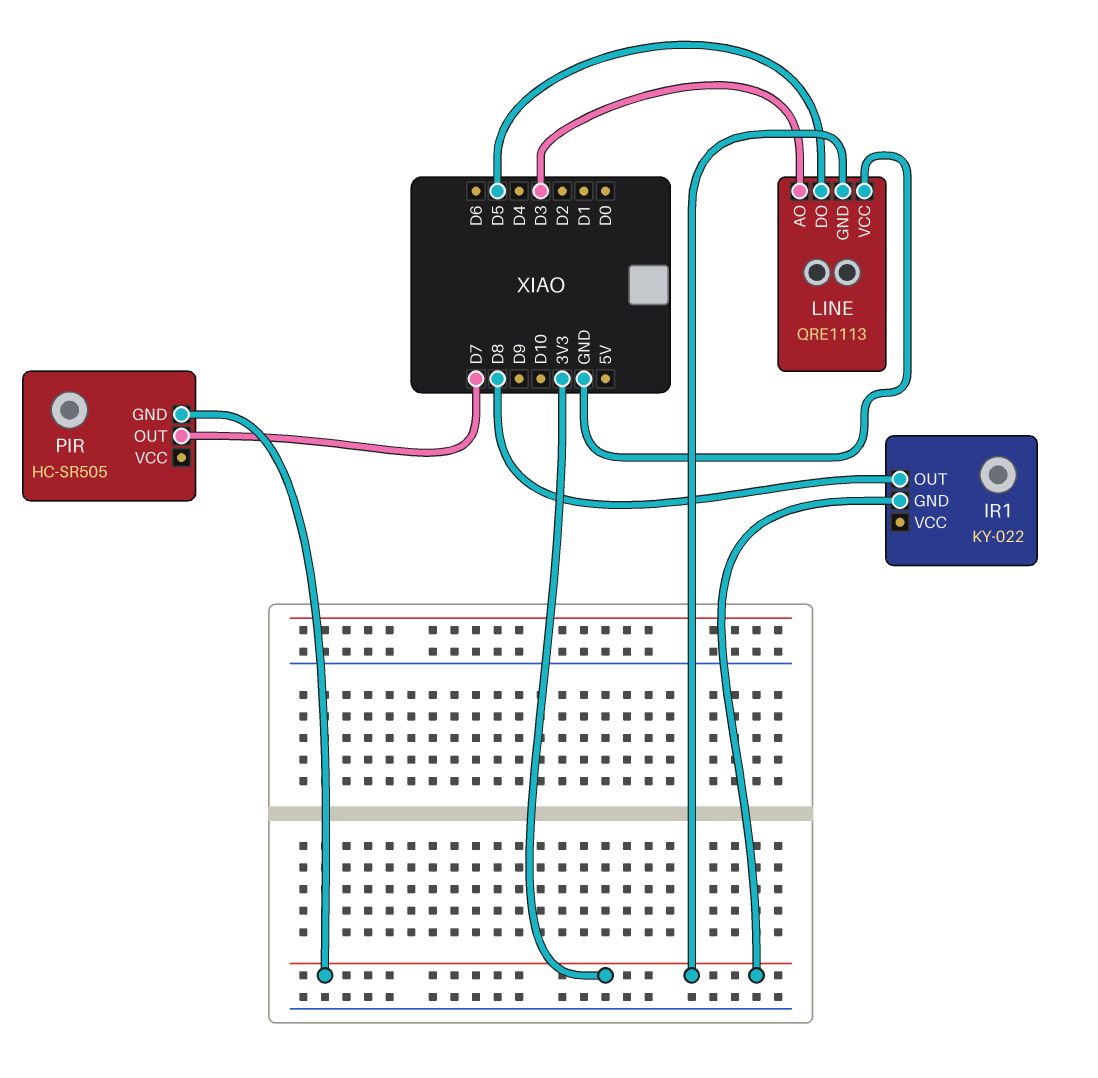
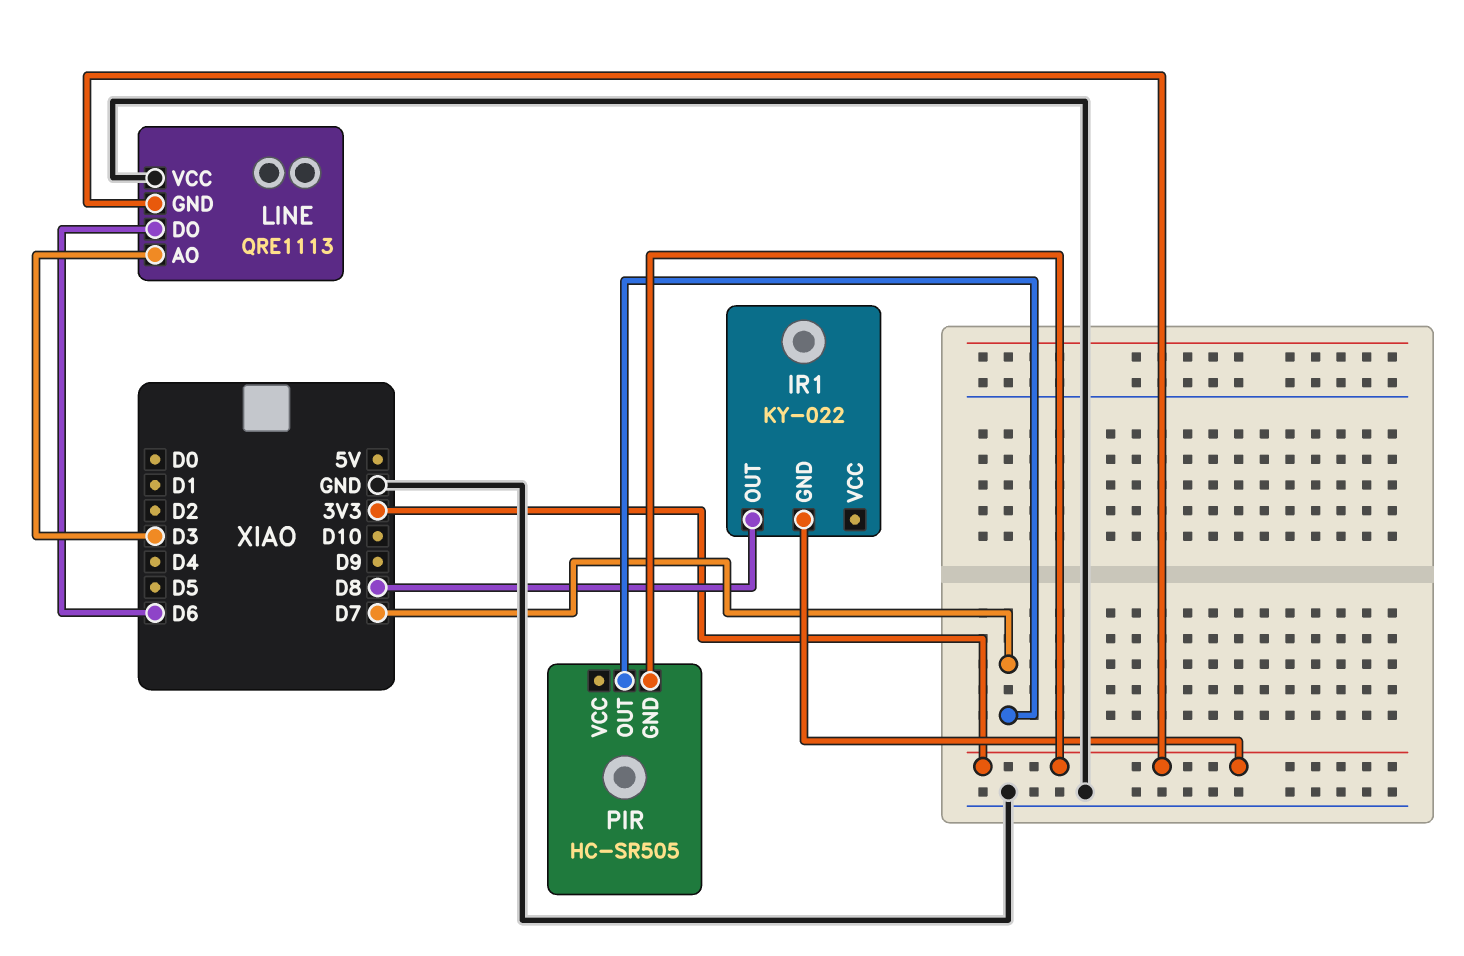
LINE pin DO: D5 -> D6

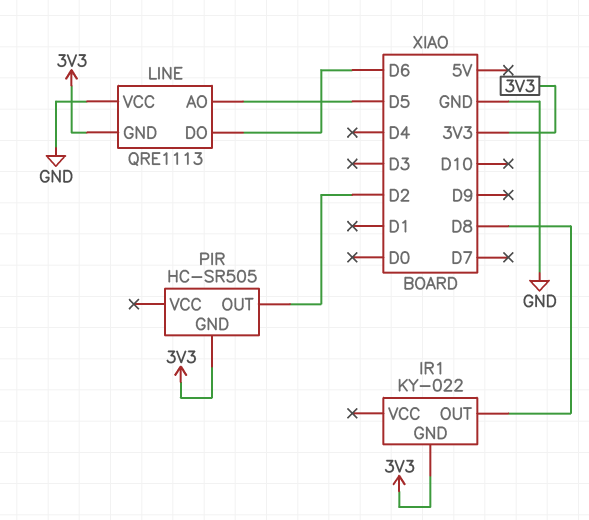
LINE pin AO: D3 -> D5
PIR pin OUT: D7 -> D2

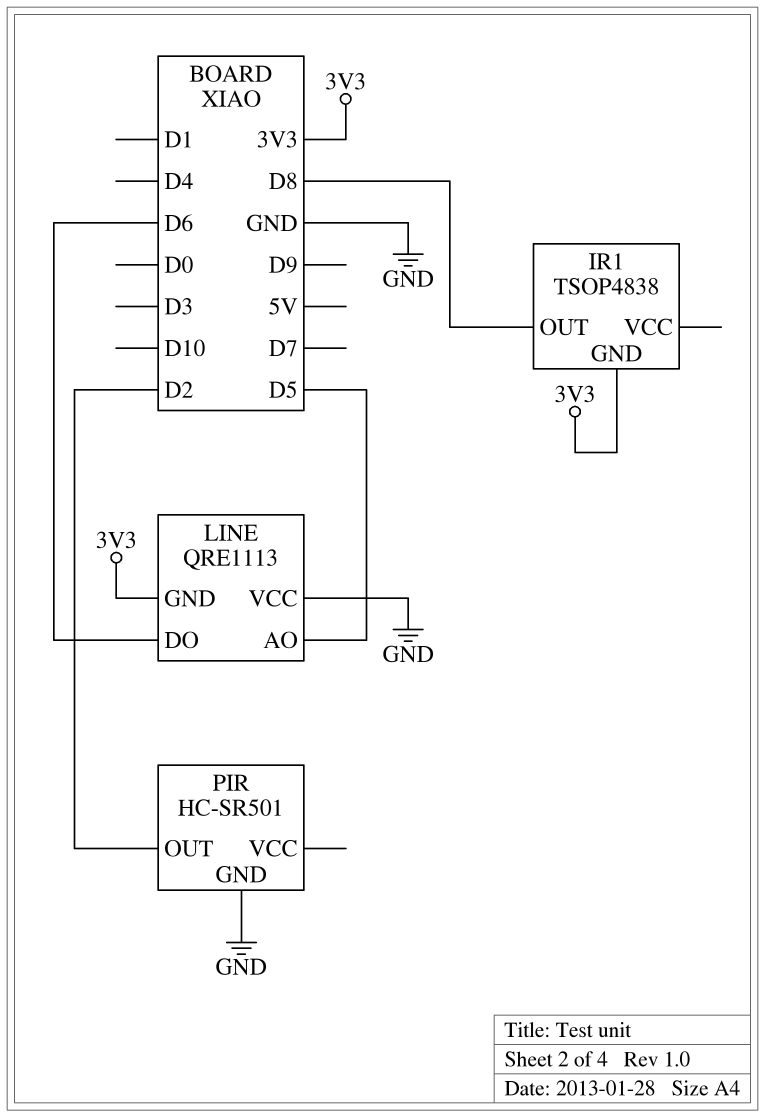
IR1: KY-022 -> TSOP4838
PIR: HC-SR505 -> HC-SR501
PIR pin GND: 3V3 -> GND

